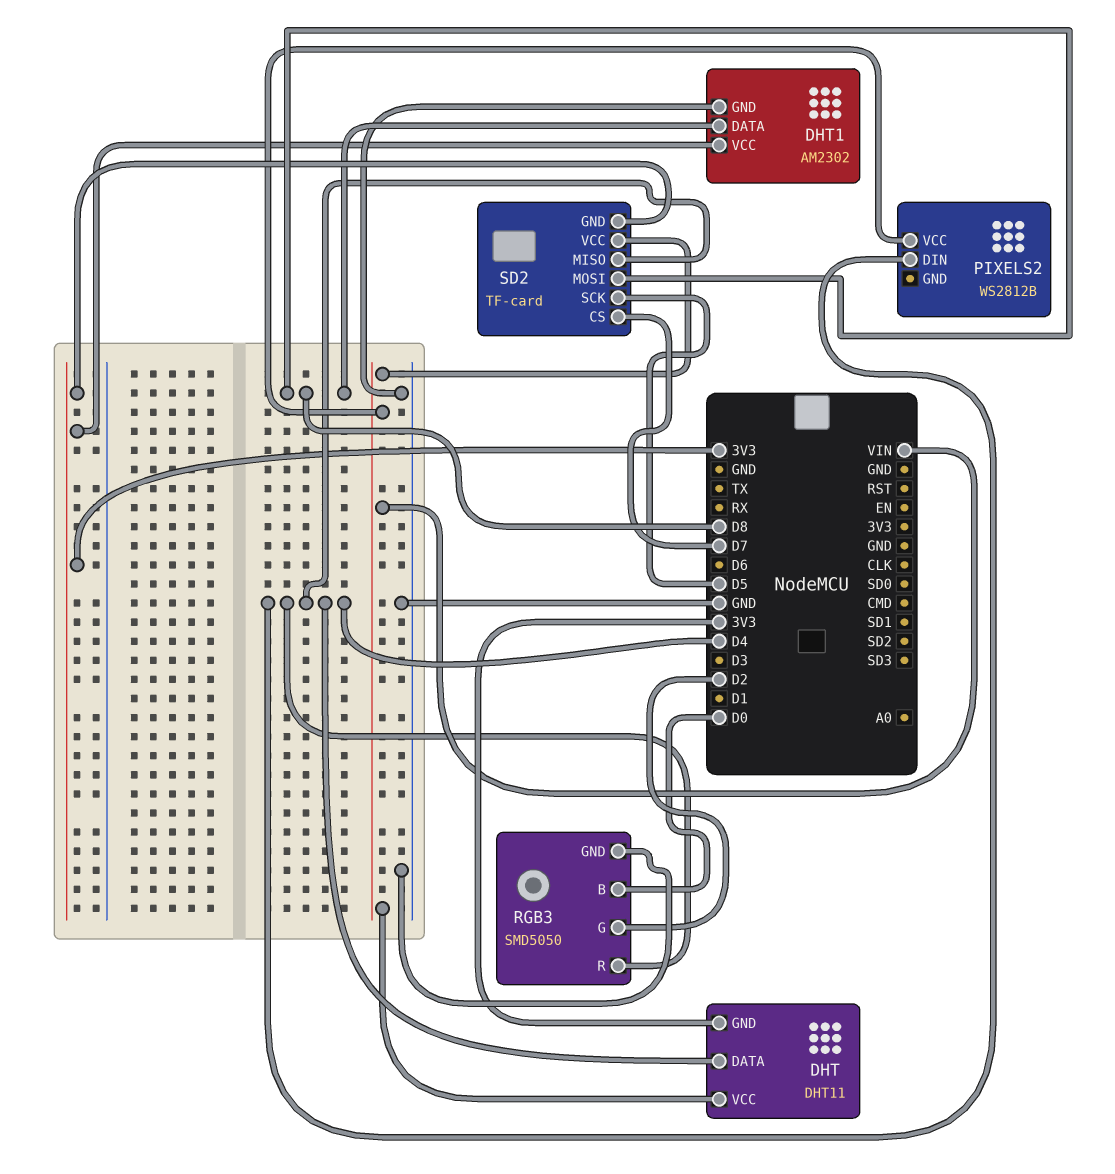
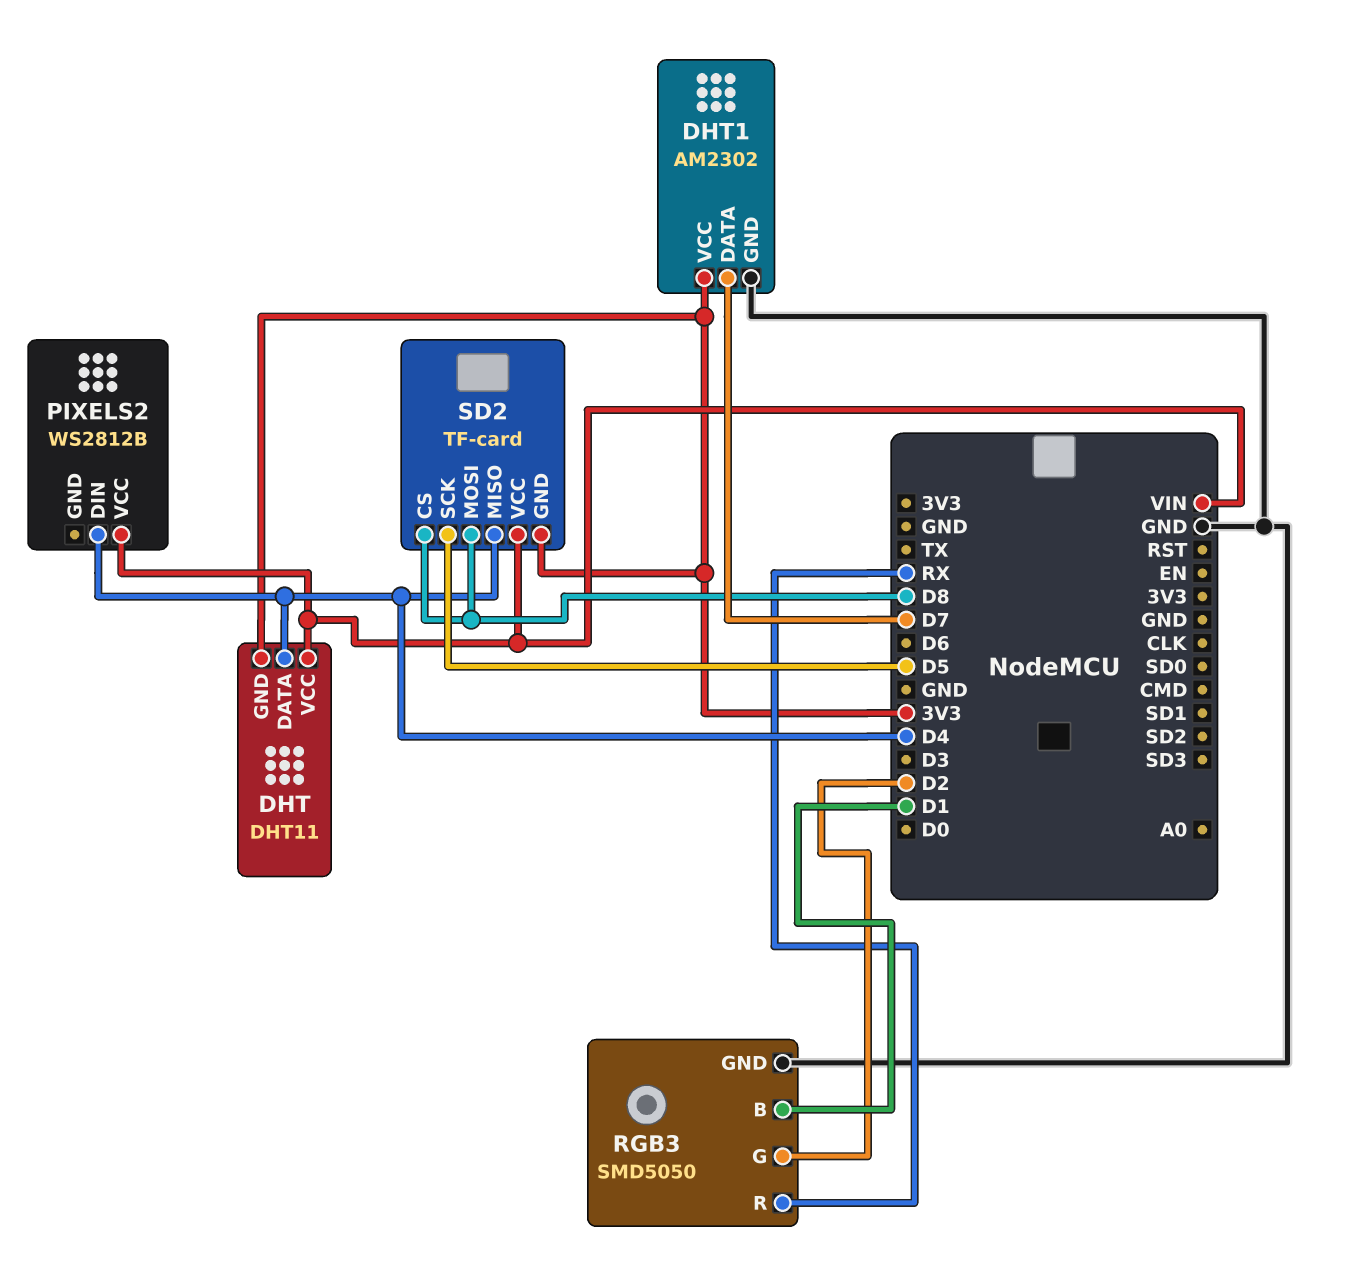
DHT1 pin DATA: D8 -> D7
RGB3 pin B: D0 -> D1
RGB3 pin R: D4 -> RX
SD2 pin CS: D7 -> D8

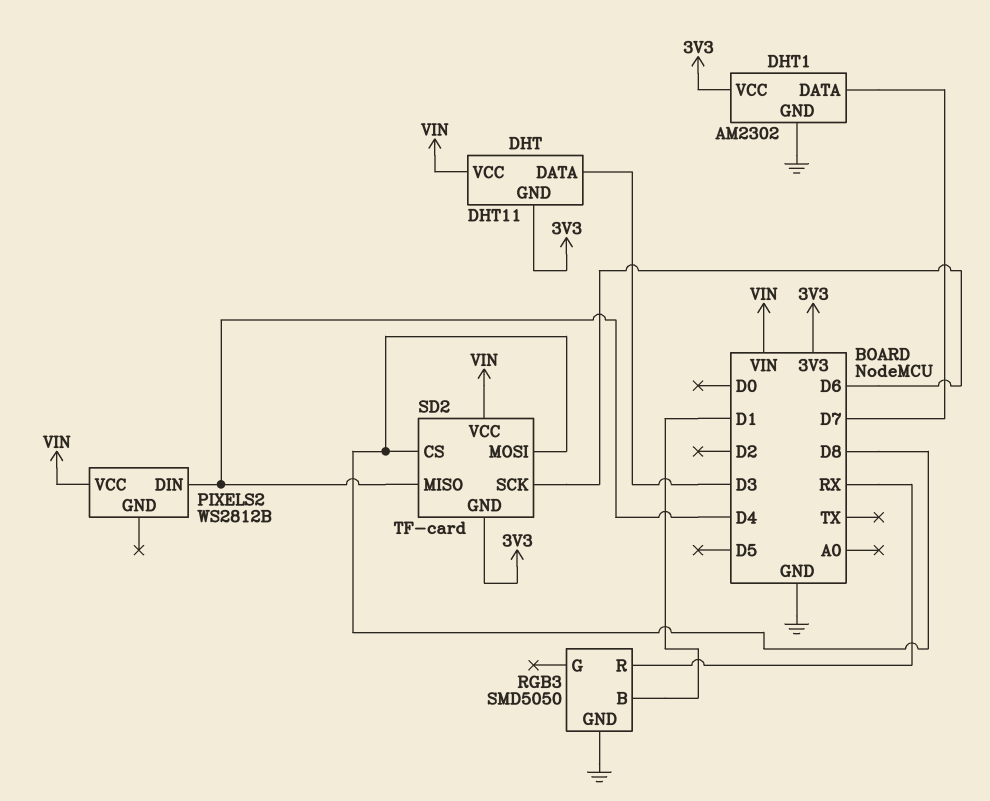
DHT pin DATA: D4 -> D3
RGB3 pin G: D2 -> none
SD2 pin SCK: D5 -> D6

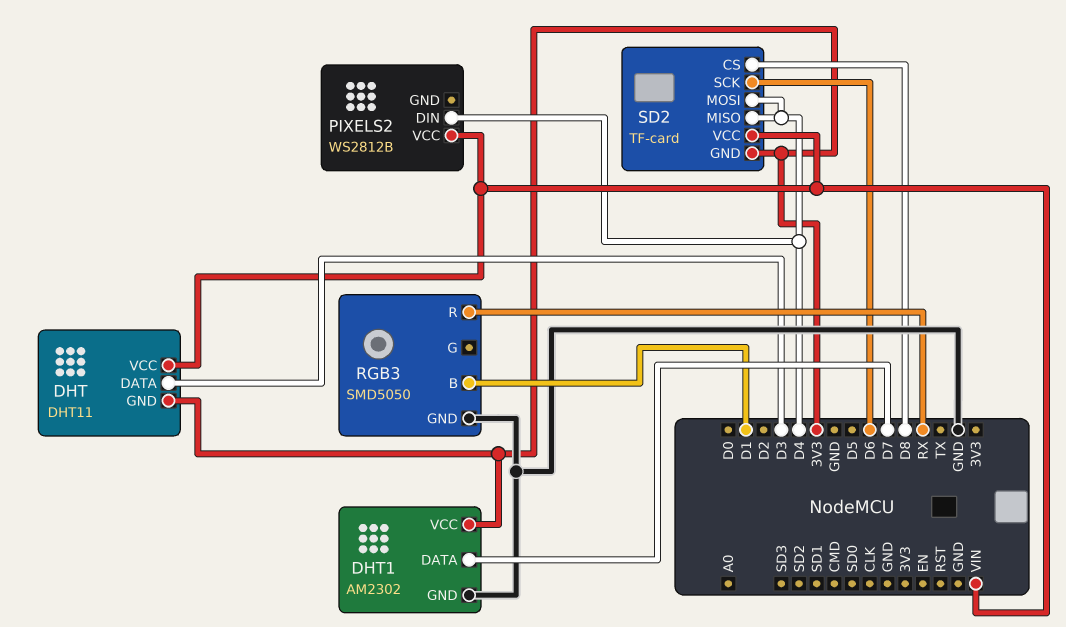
SD2 pin MOSI: D8 -> D4

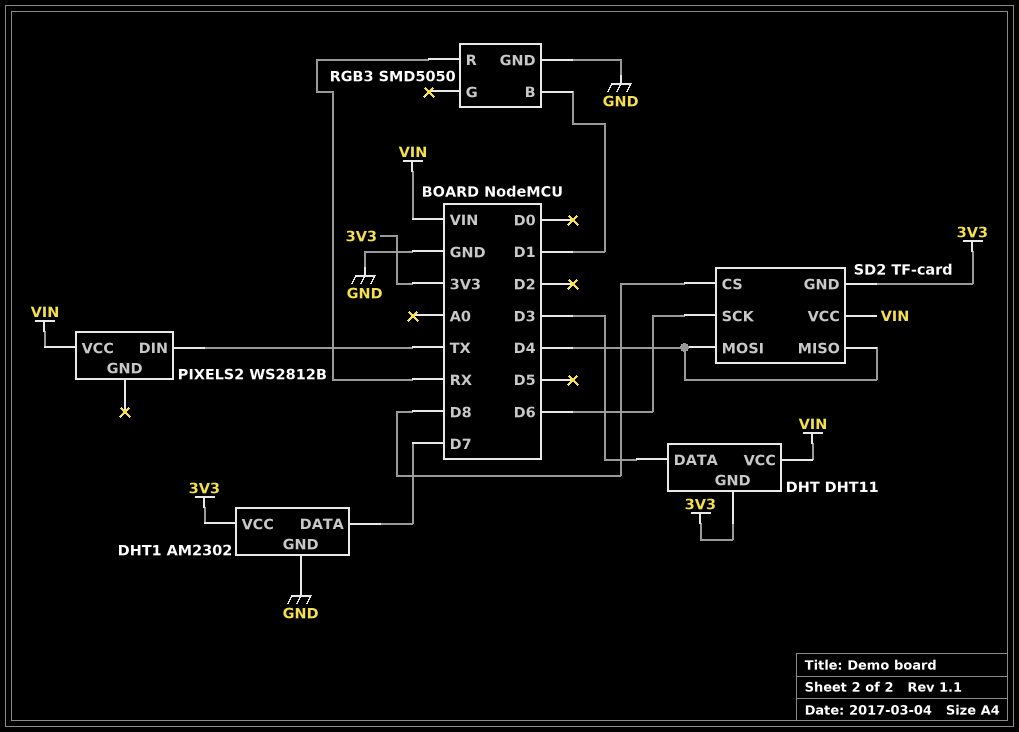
PIXELS2 pin DIN: D4 -> TX

